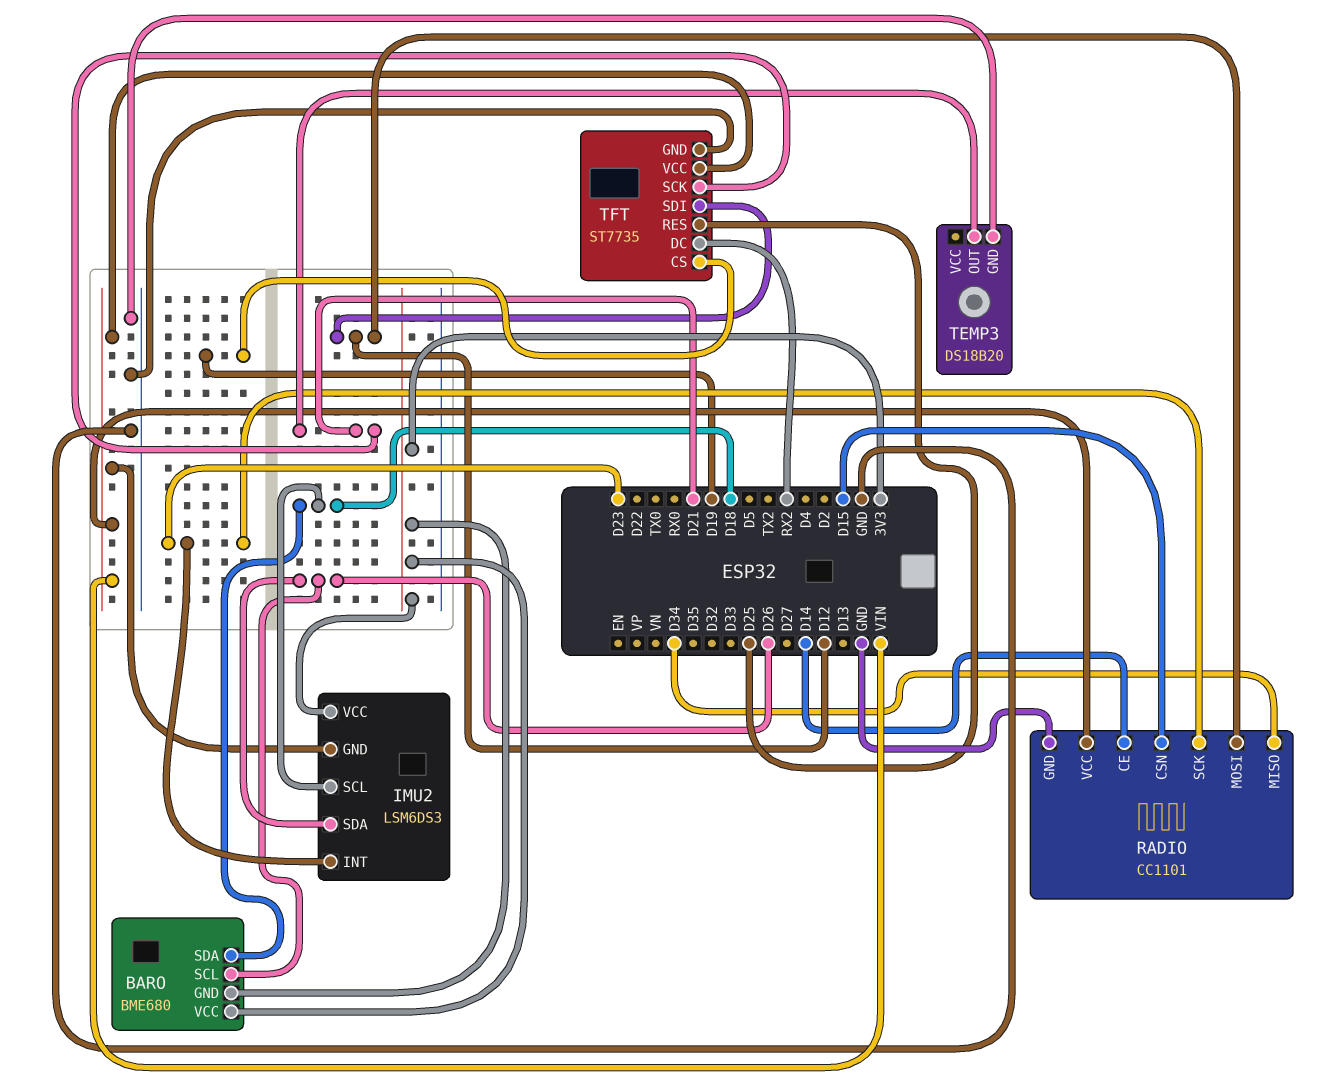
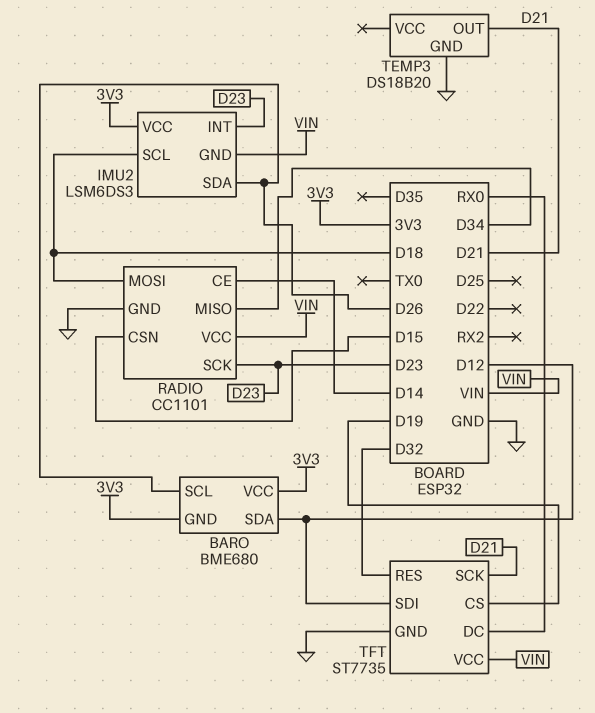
BARO pin SDA: D18 -> D12
RADIO pin MOSI: D12 -> D18
TFT pin DC: RX2 -> RX0
TFT pin RES: D25 -> D32

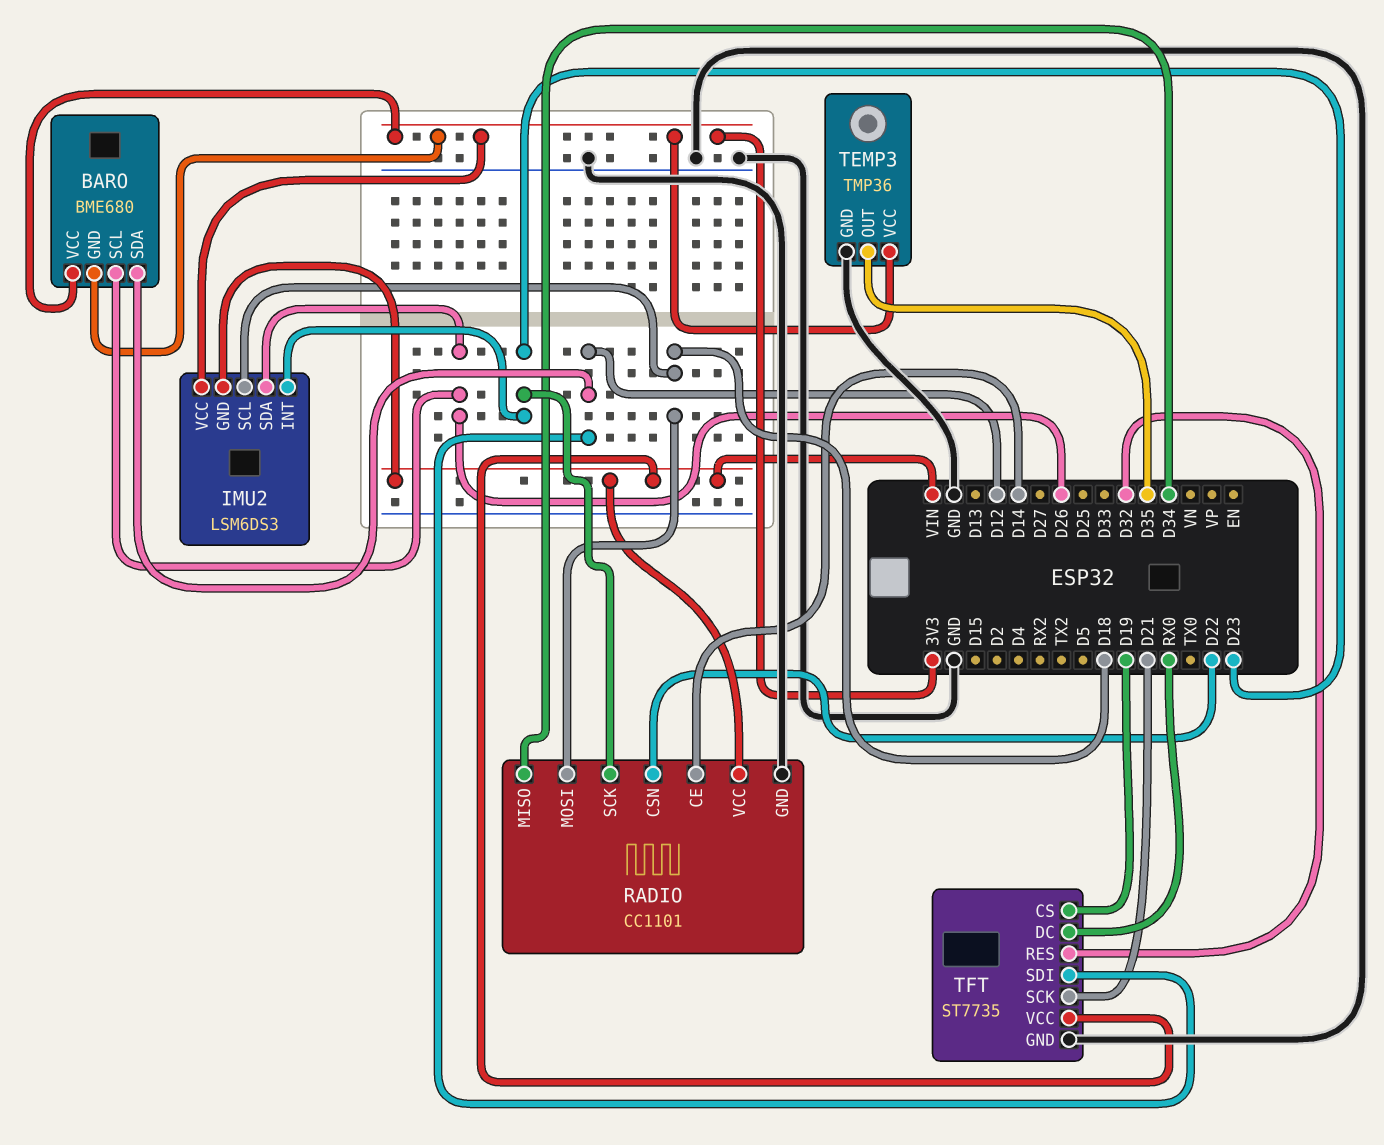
RADIO pin CSN: D15 -> D22
TEMP3: DS18B20 -> TMP36
TEMP3 pin OUT: D21 -> D35
TEMP3 pin VCC: none -> 3V3

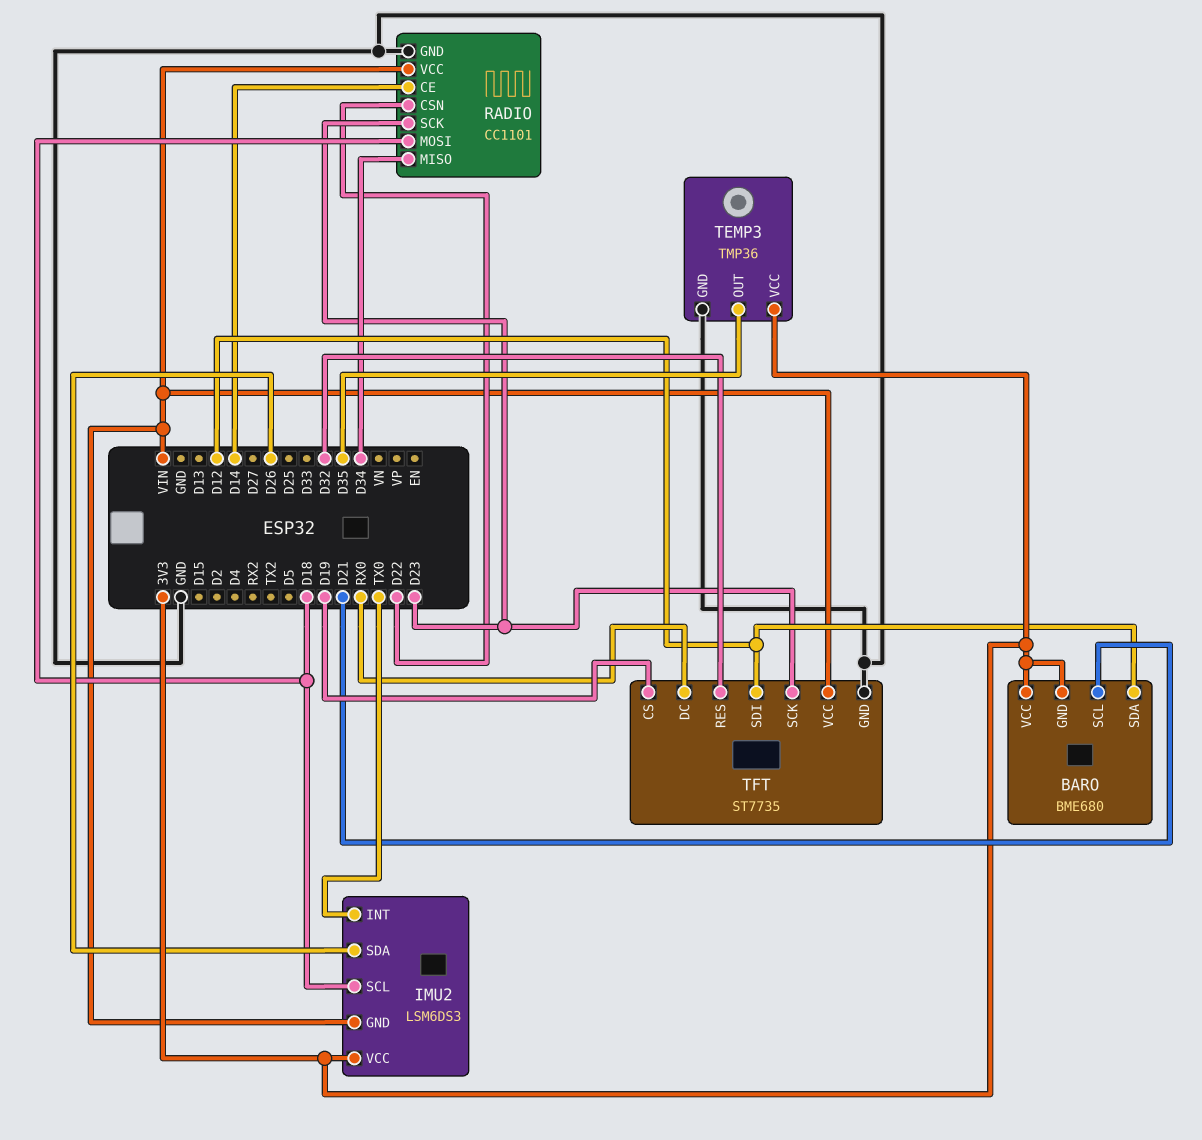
BARO pin SCL: D26 -> D21
IMU2 pin INT: D23 -> TX0
TFT pin SCK: D21 -> D23

